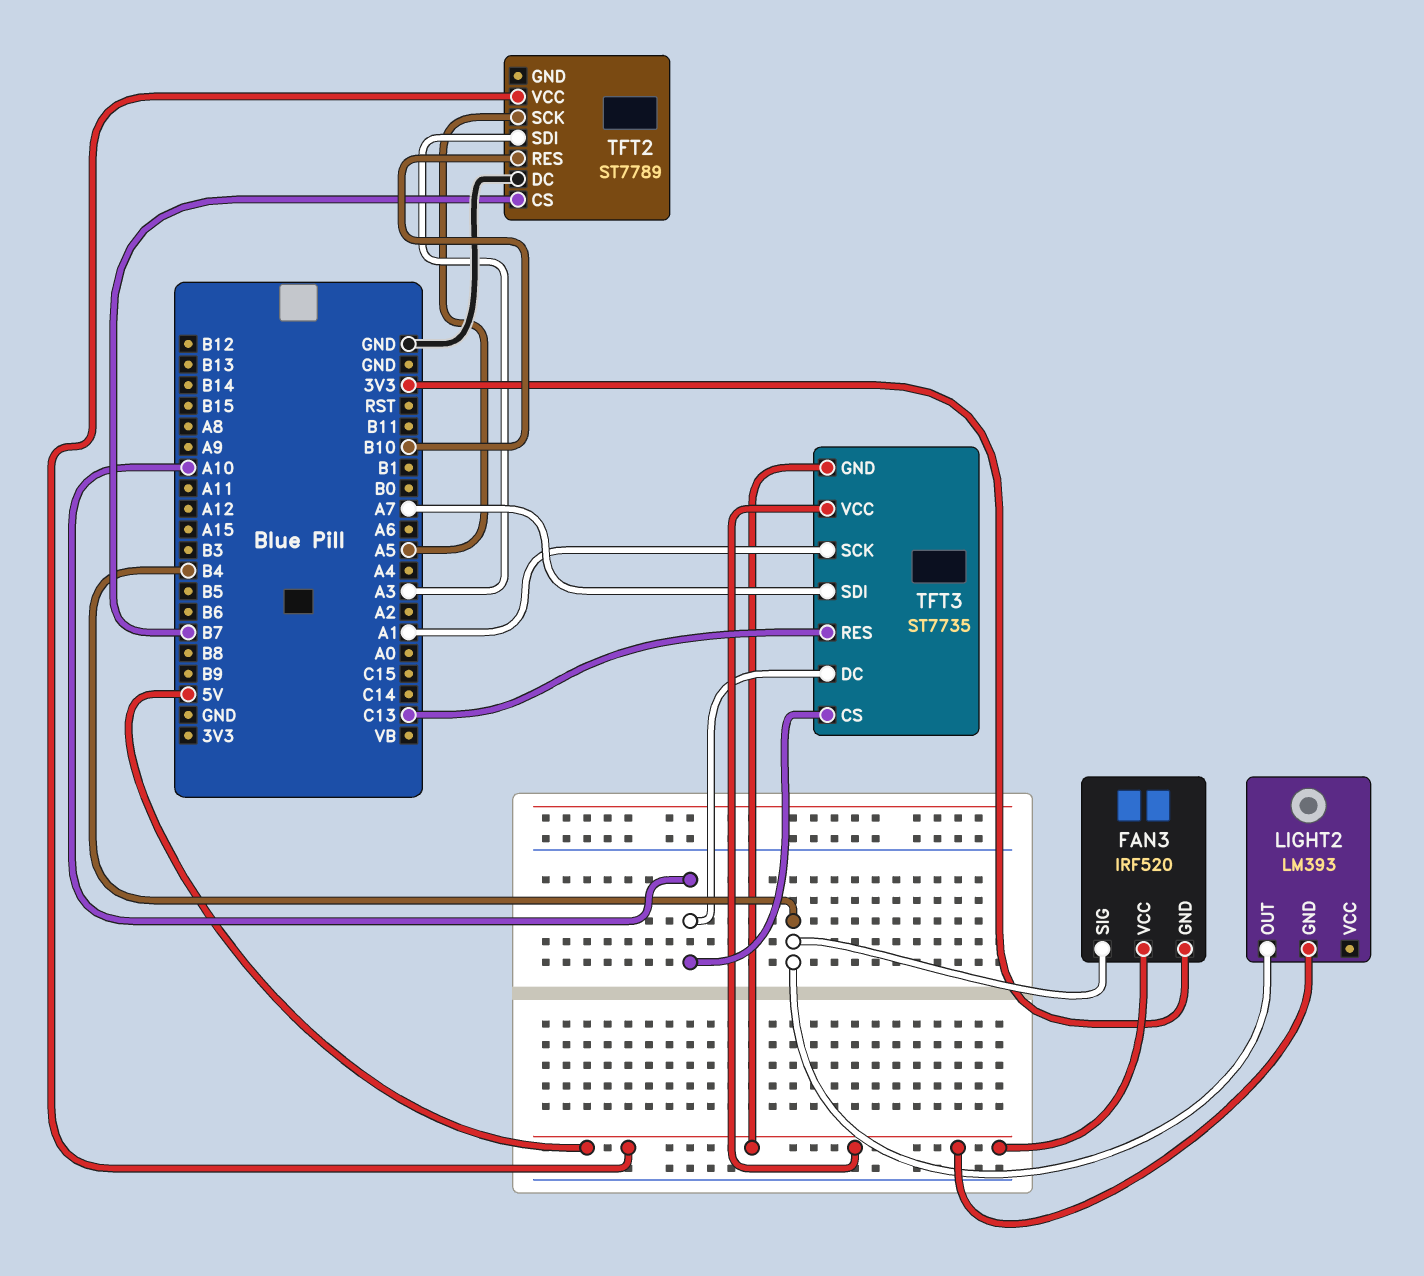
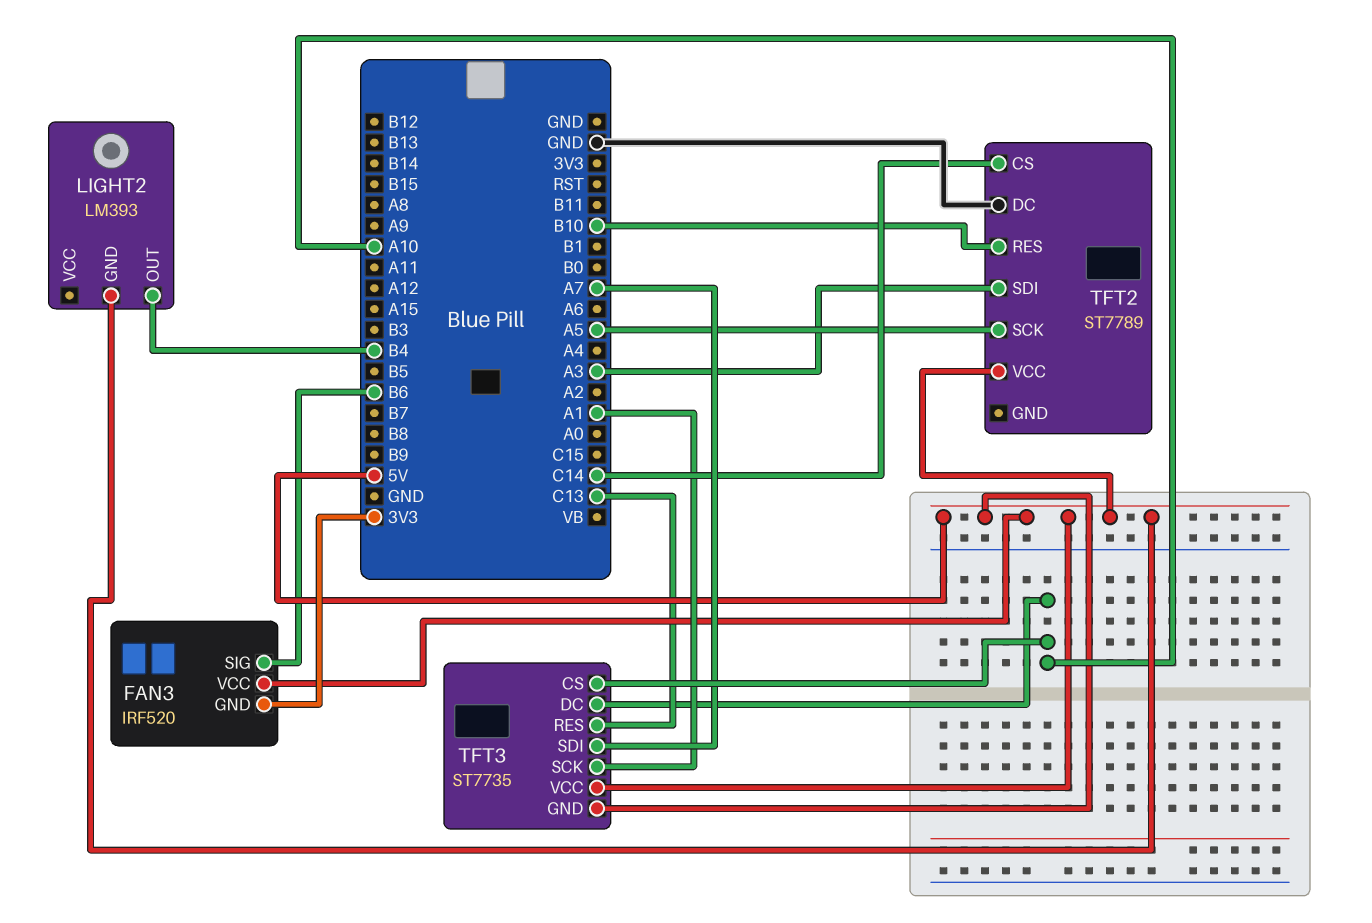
FAN3 pin SIG: B4 -> B6
TFT2 pin CS: B7 -> C14

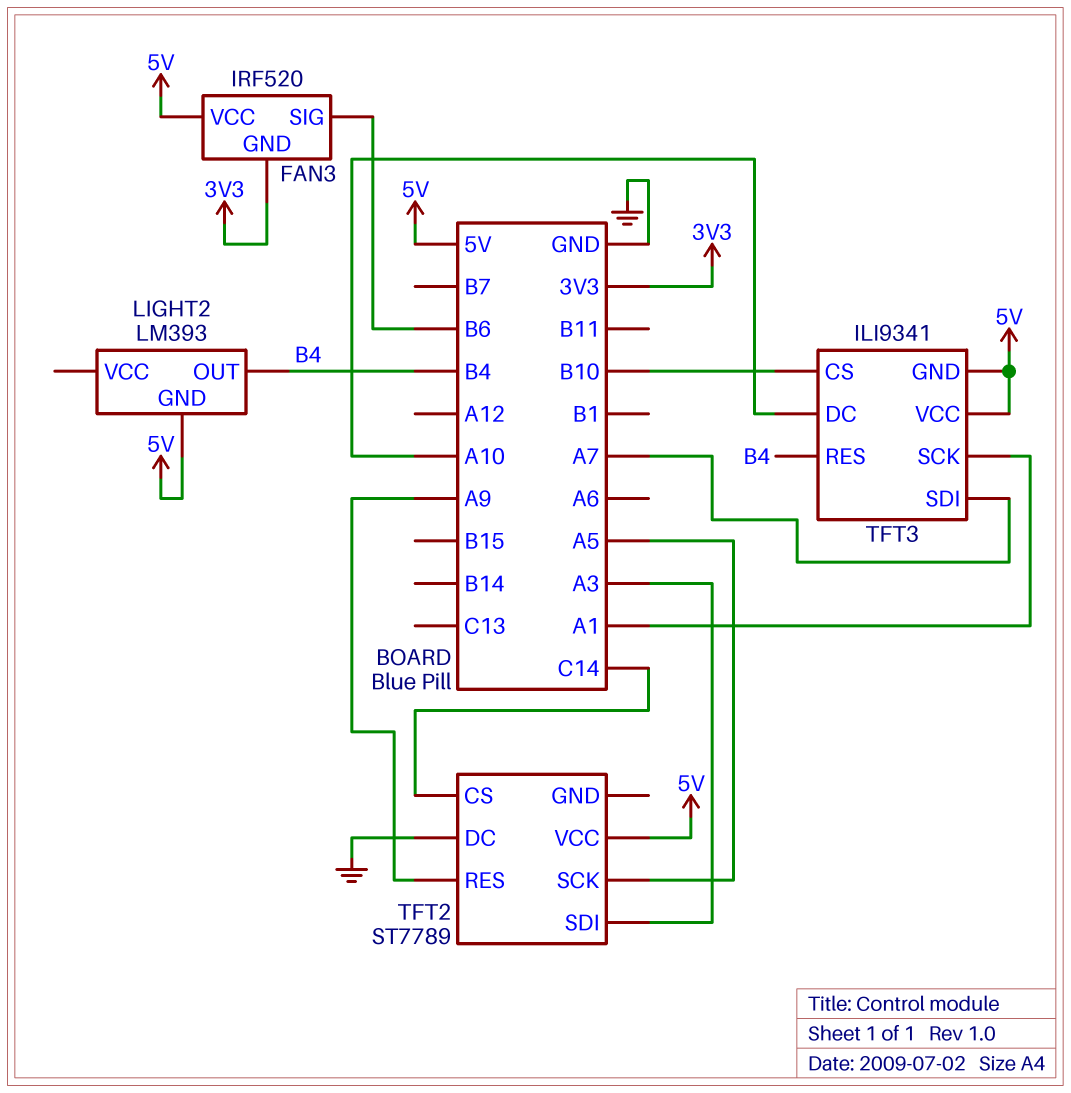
TFT2 pin RES: B10 -> A9
TFT3: ST7735 -> ILI9341
TFT3 pin CS: A10 -> B10
TFT3 pin RES: C13 -> B4

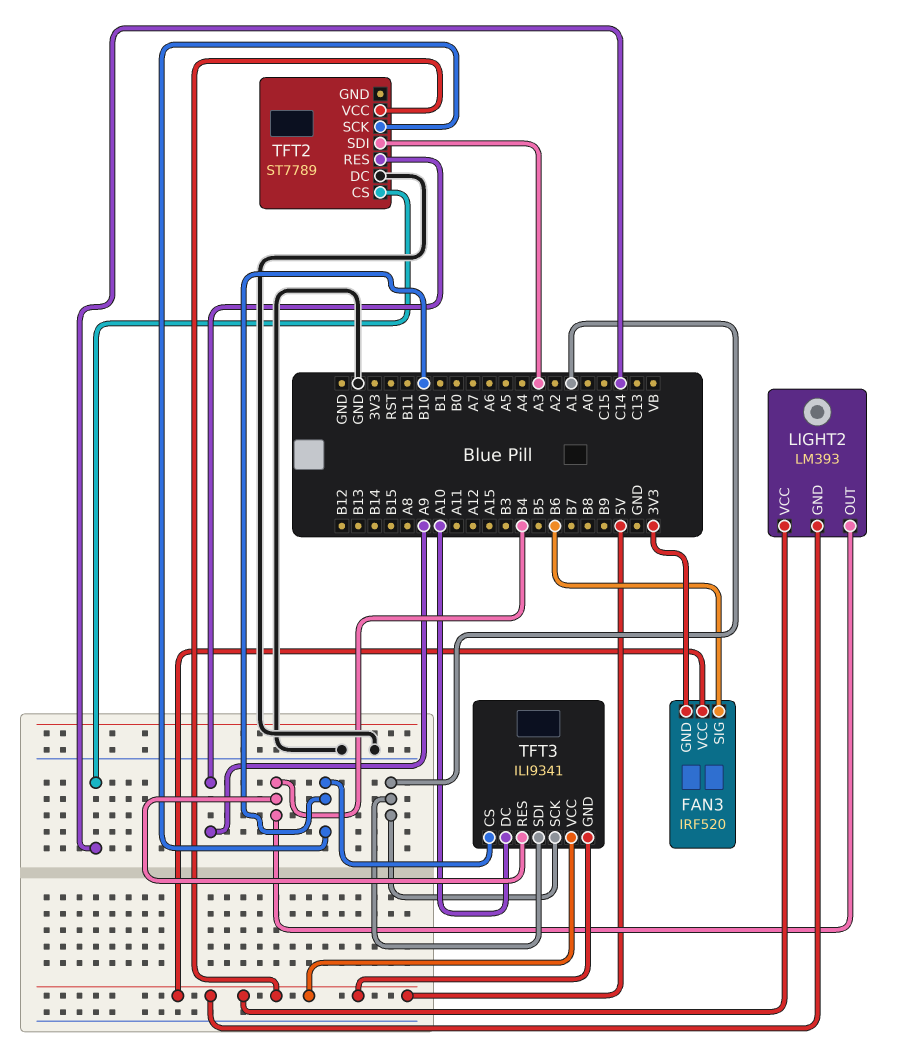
LIGHT2 pin VCC: none -> 5V
TFT2 pin SCK: A5 -> B10
TFT3 pin SDI: A7 -> A1

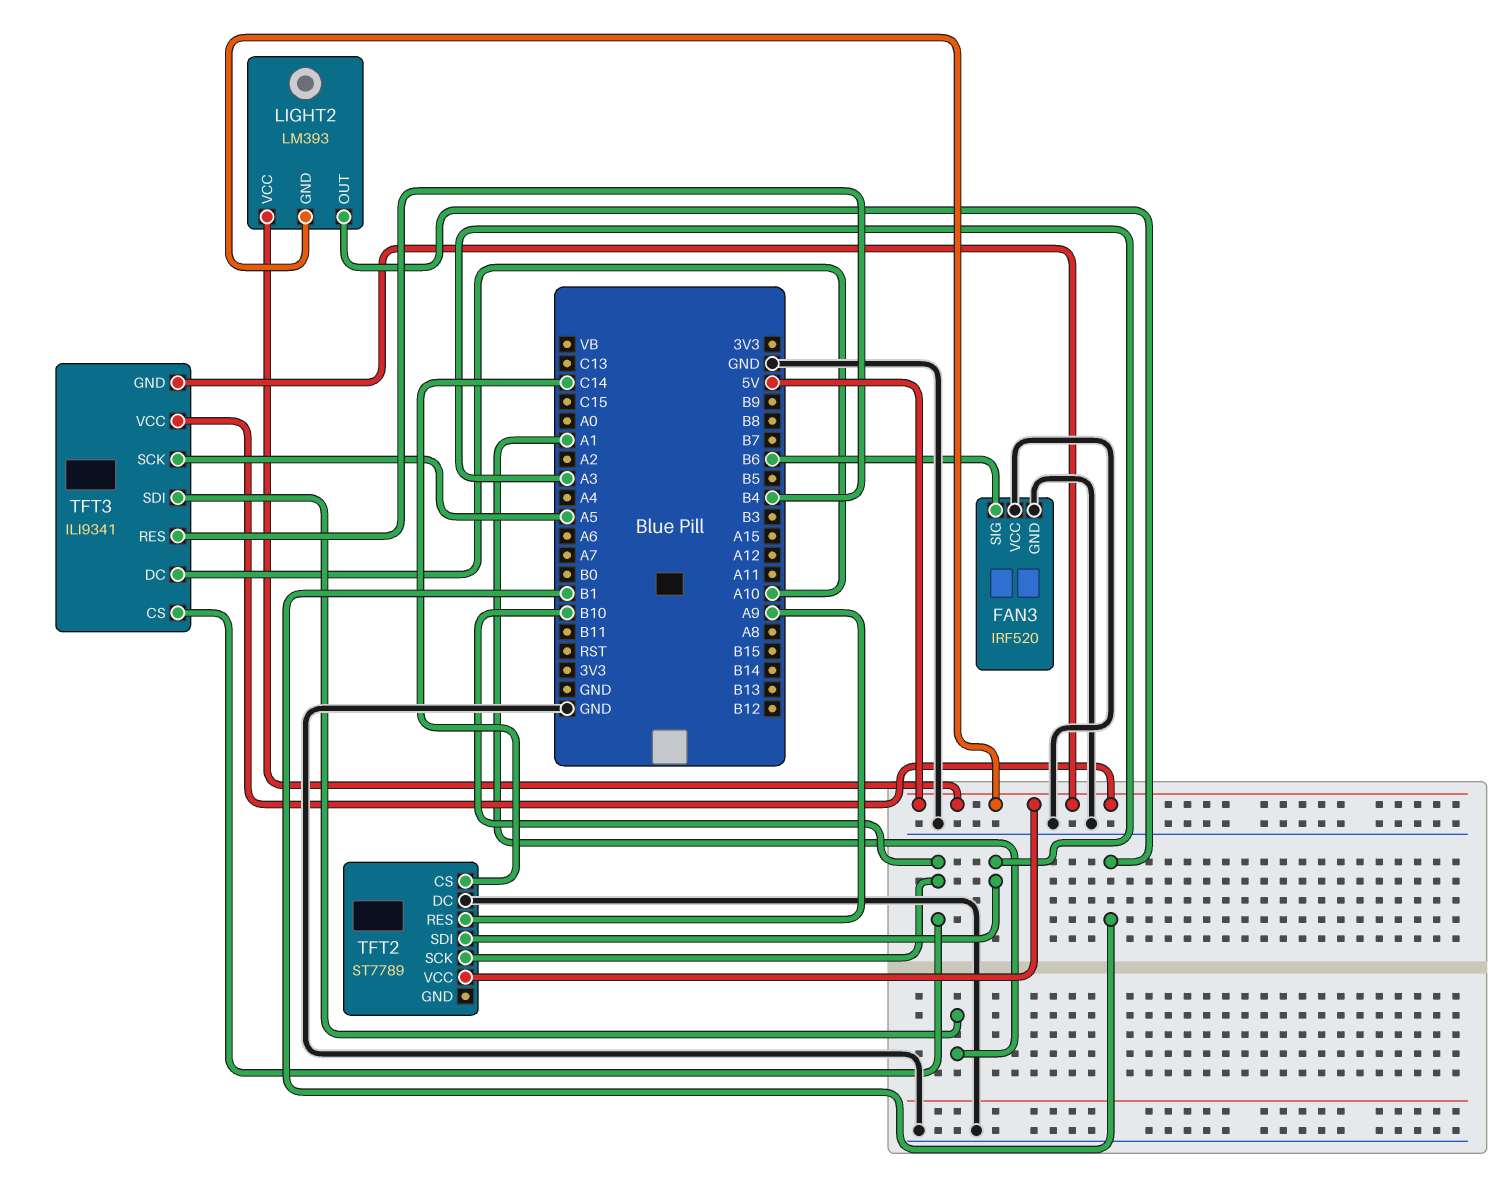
FAN3 pin GND: 3V3 -> GND
FAN3 pin VCC: 5V -> GND
LIGHT2 pin OUT: B4 -> B1
TFT3 pin SCK: A1 -> A5

